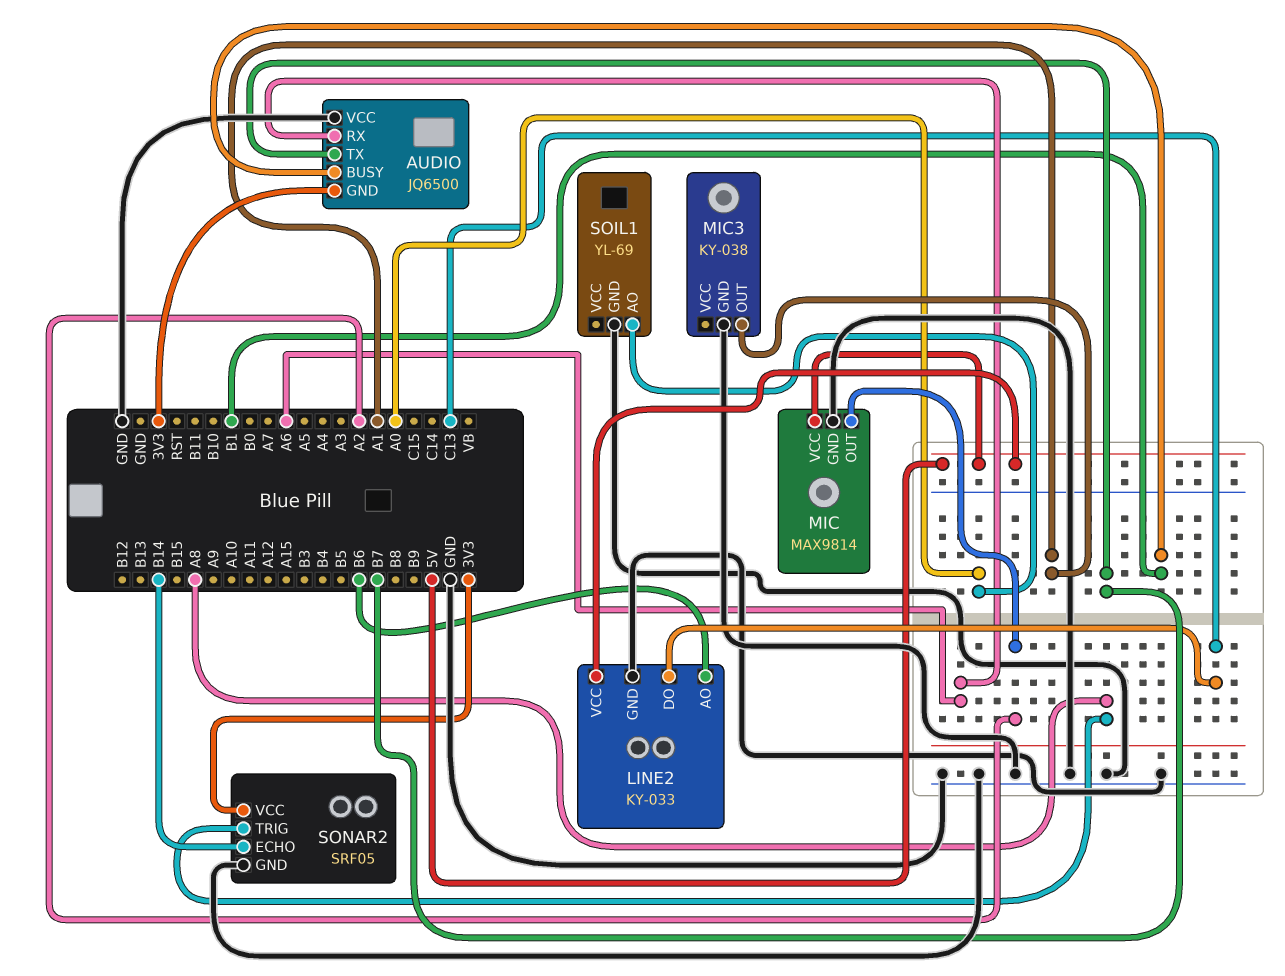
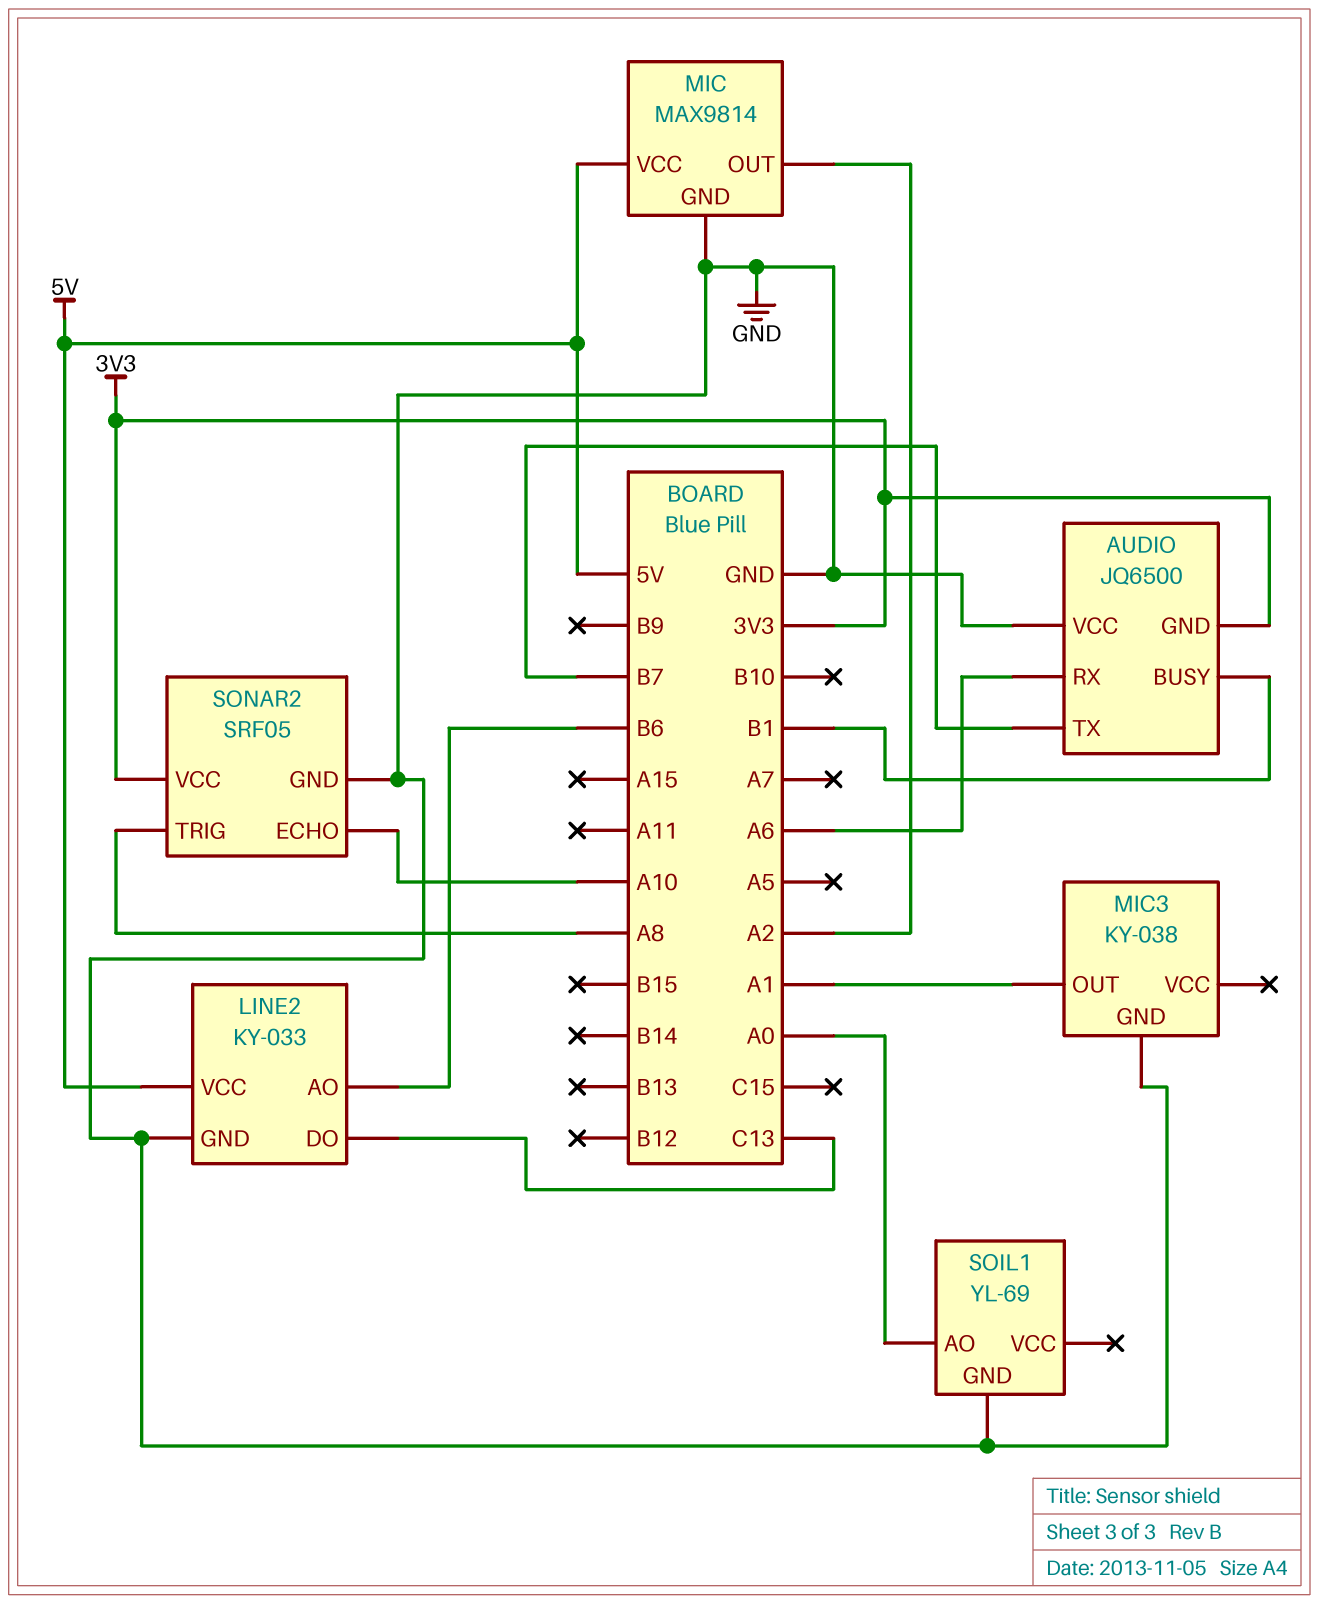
SONAR2 pin ECHO: B14 -> A10

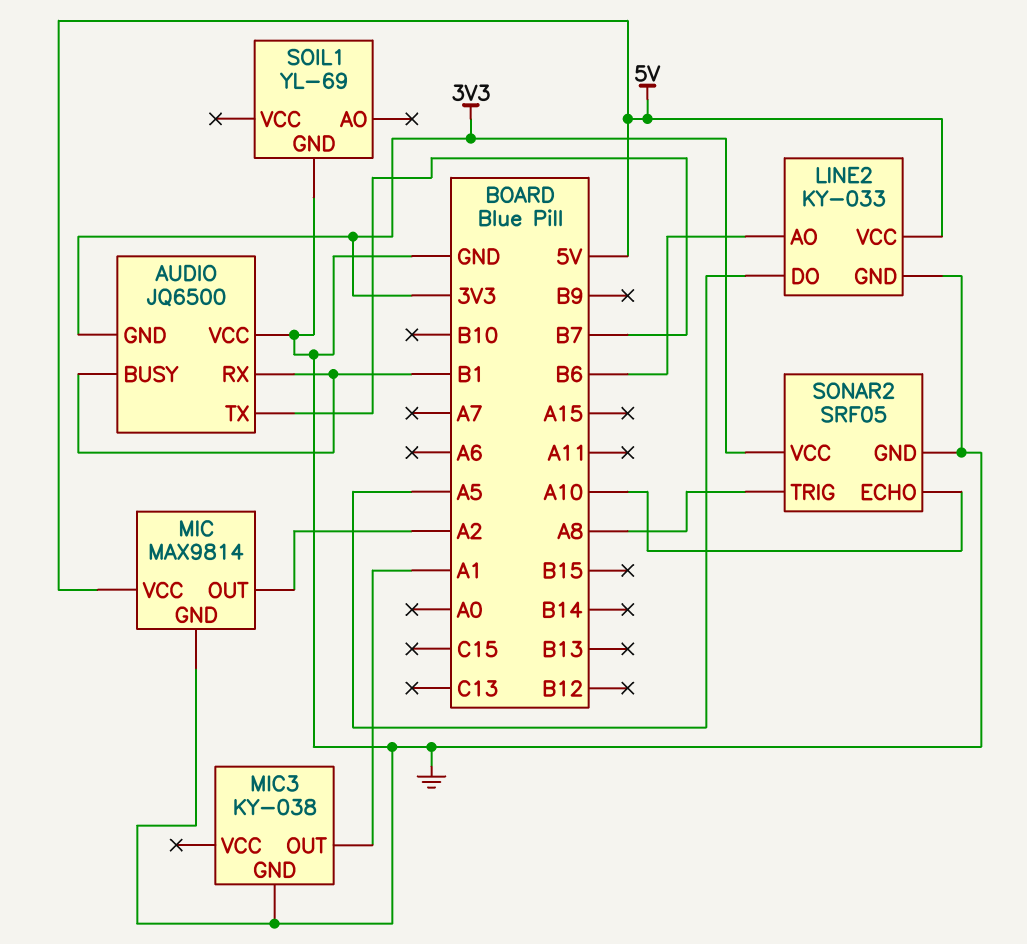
AUDIO pin RX: A6 -> B1
LINE2 pin DO: C13 -> A5
SOIL1 pin AO: A0 -> none

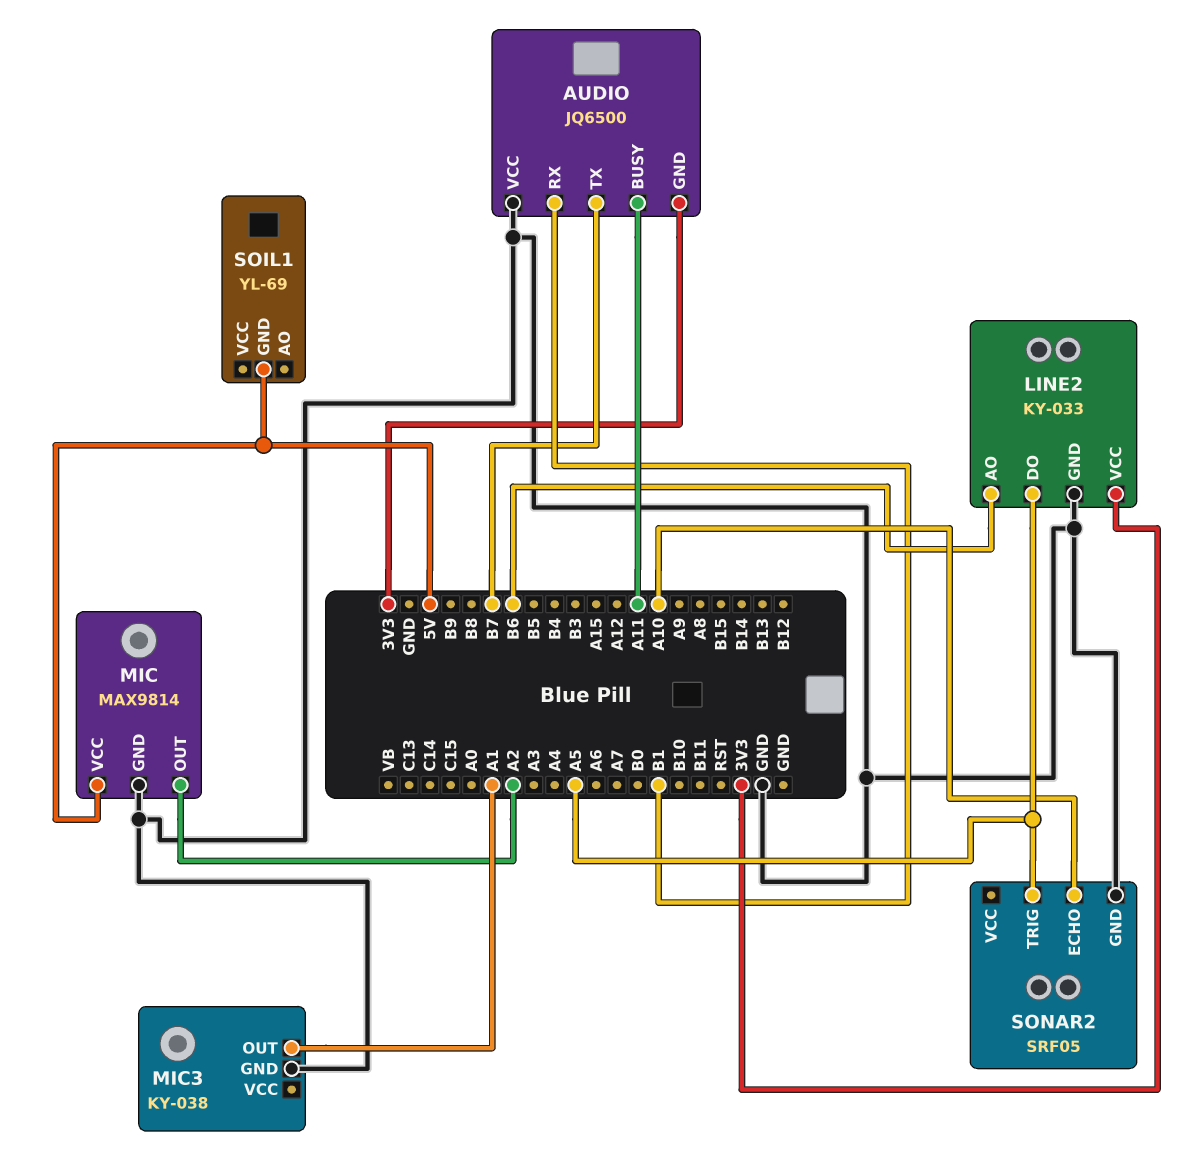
AUDIO pin BUSY: B1 -> A11
LINE2 pin VCC: 5V -> 3V3
SOIL1 pin GND: GND -> 5V
SONAR2 pin TRIG: A8 -> A5
SONAR2 pin VCC: 3V3 -> none

